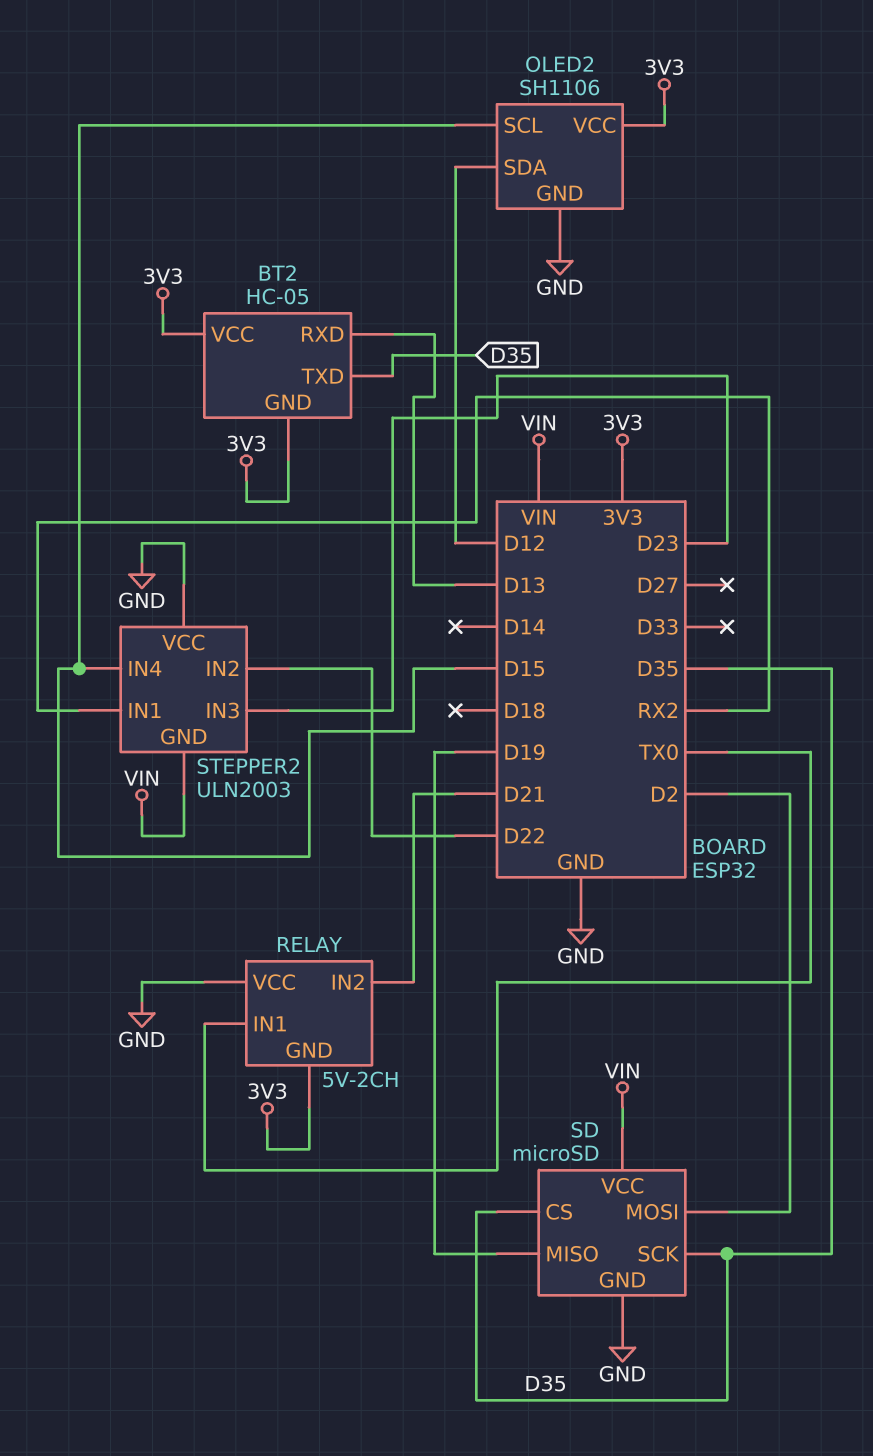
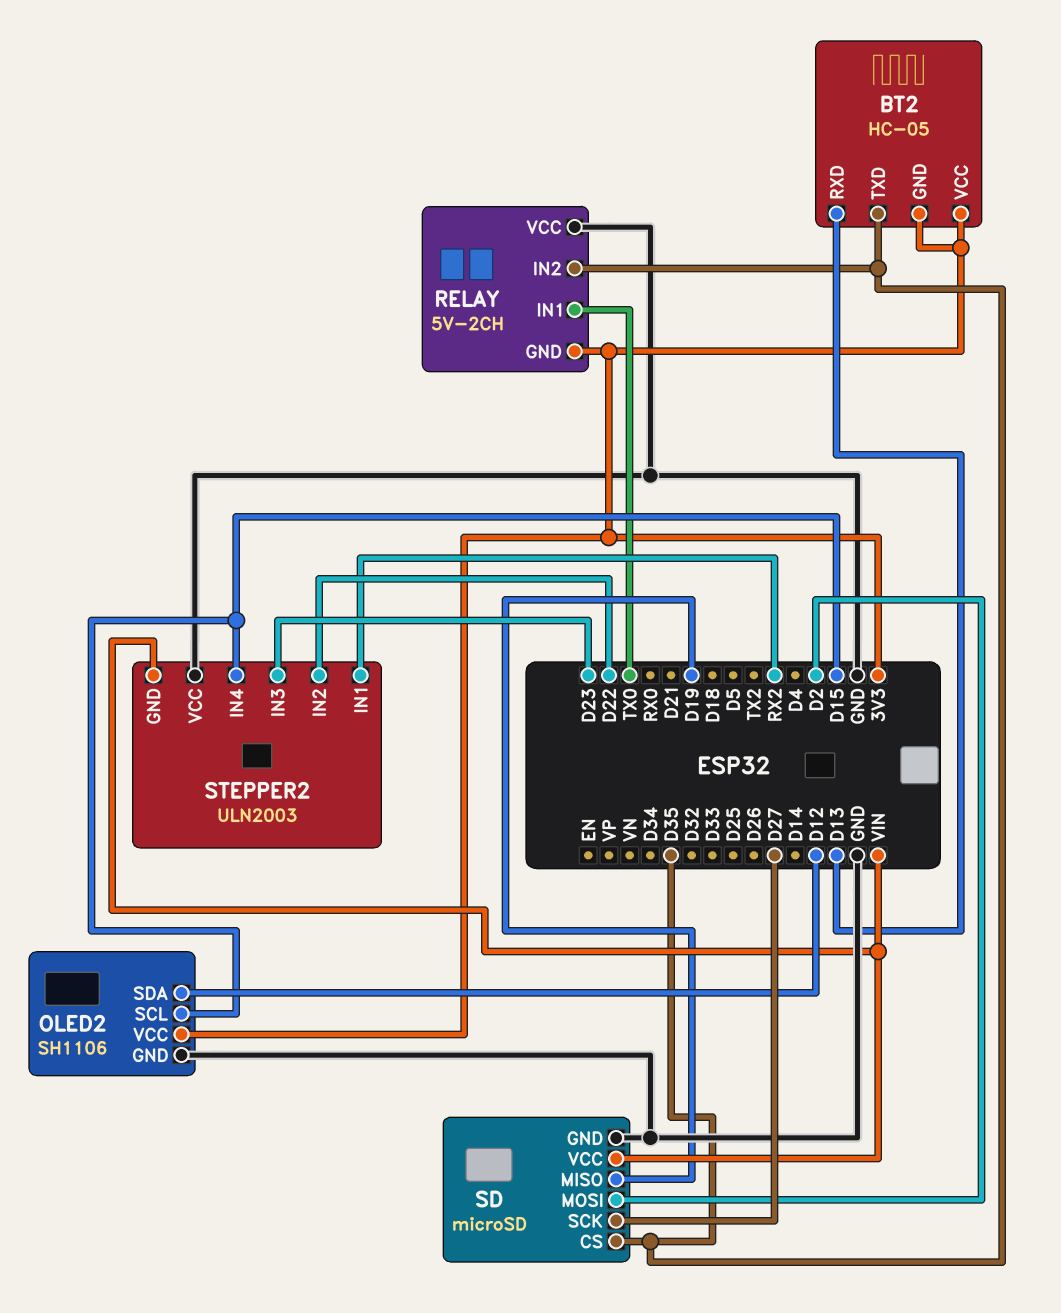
RELAY pin IN2: D21 -> D35
SD pin SCK: D35 -> D27

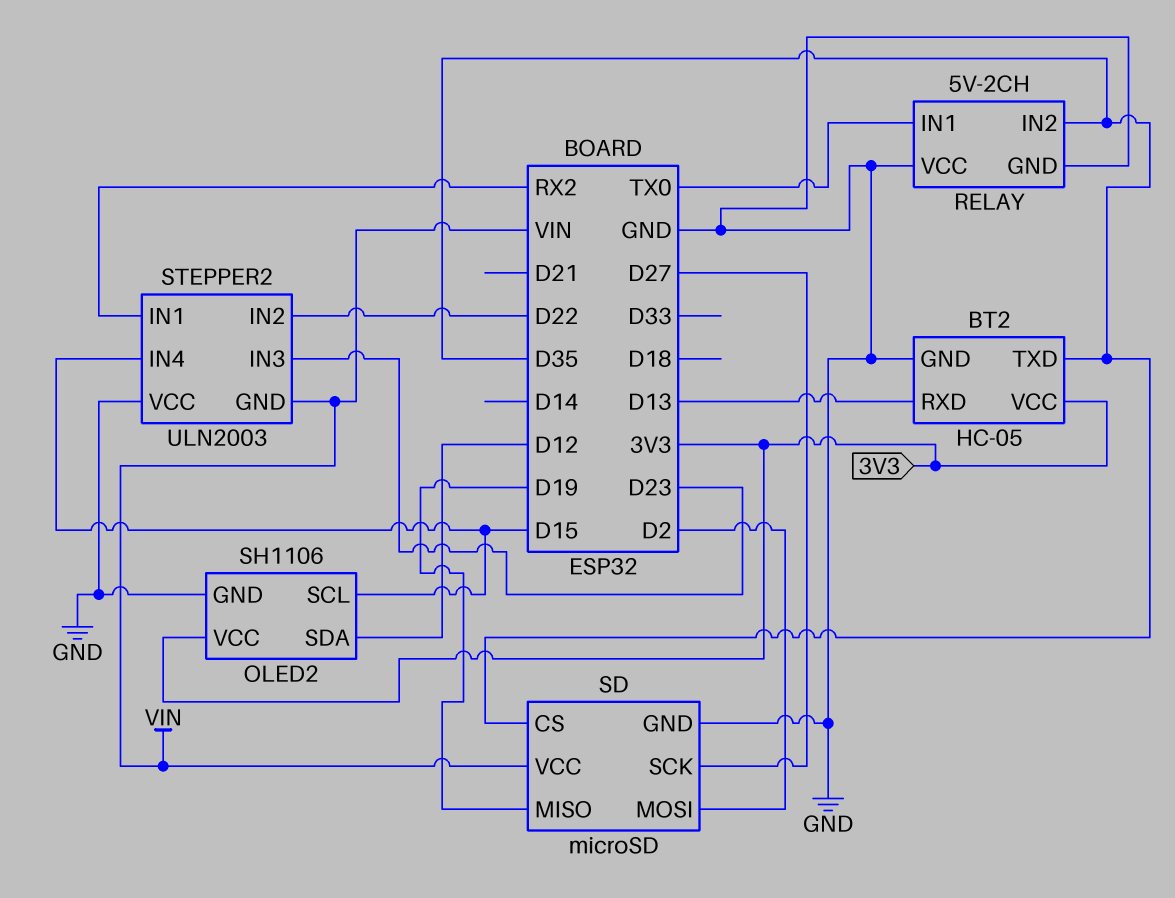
BT2 pin GND: 3V3 -> GND
RELAY pin GND: 3V3 -> GND

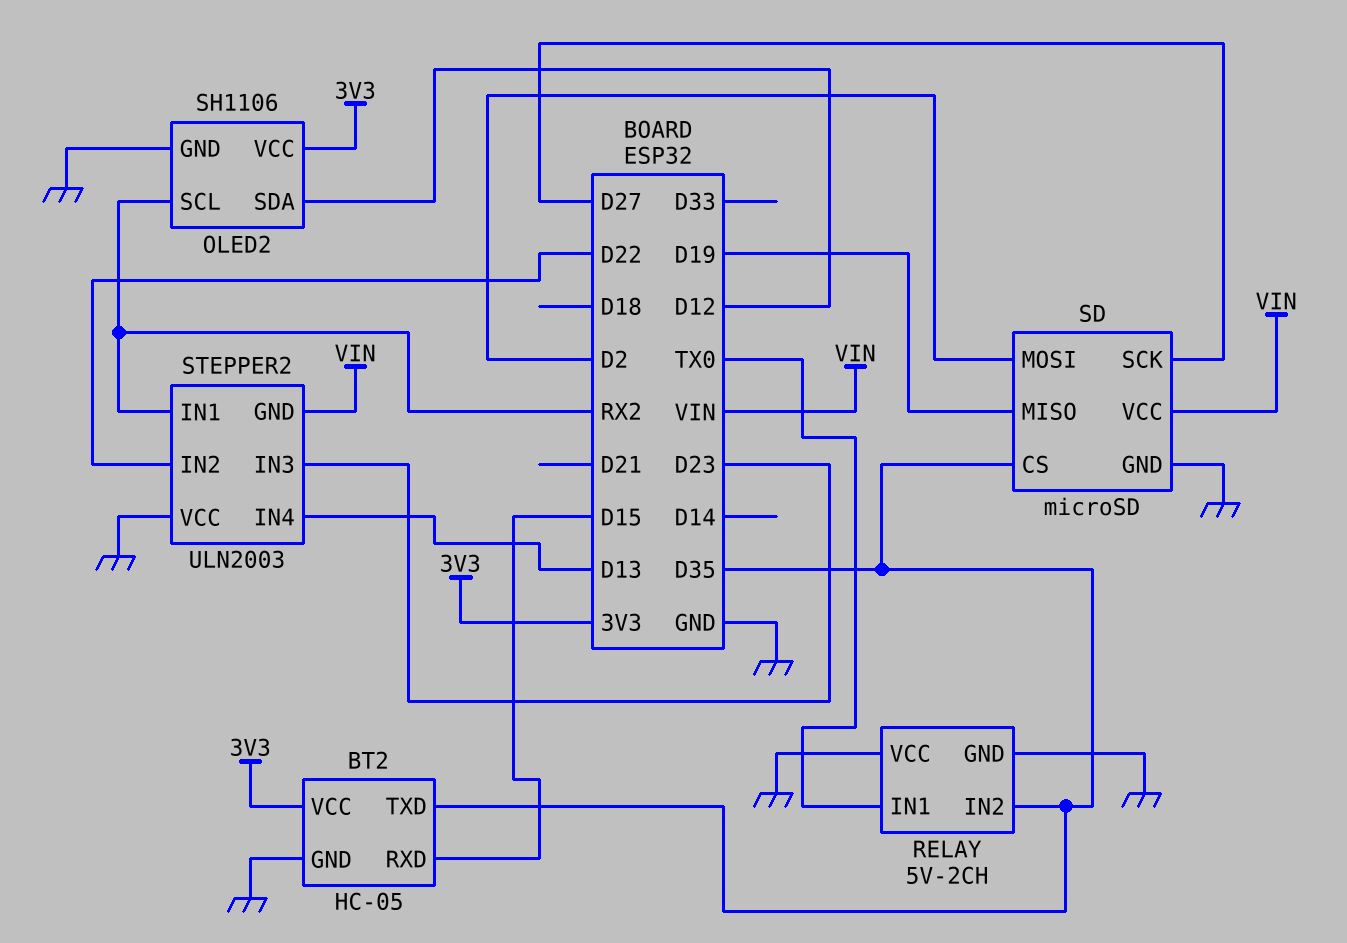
BT2 pin RXD: D13 -> D15
OLED2 pin SCL: D15 -> RX2
STEPPER2 pin IN4: D15 -> D13

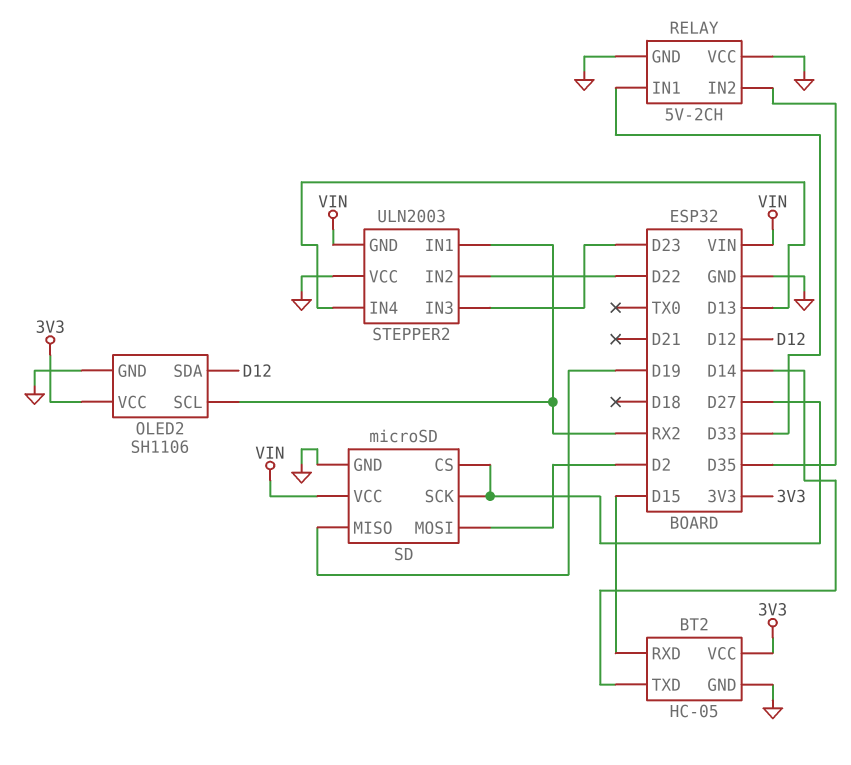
BT2 pin TXD: D35 -> D14
RELAY pin IN1: TX0 -> D33
SD pin CS: D35 -> D27

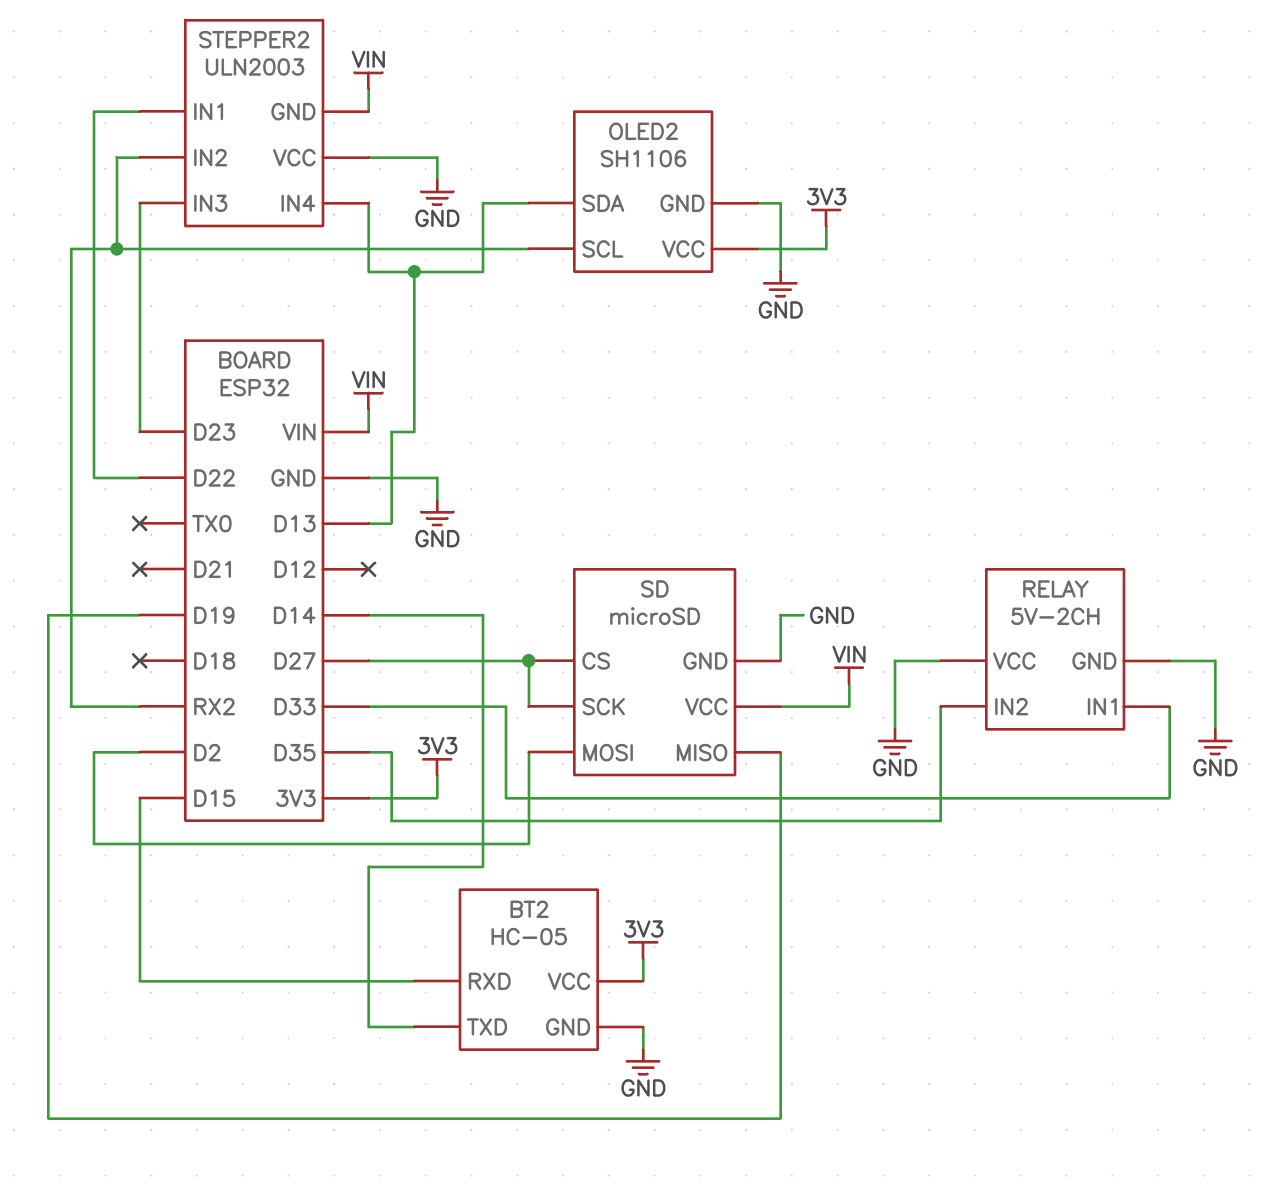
OLED2 pin SDA: D12 -> D13
STEPPER2 pin IN1: RX2 -> D22
STEPPER2 pin IN2: D22 -> RX2

